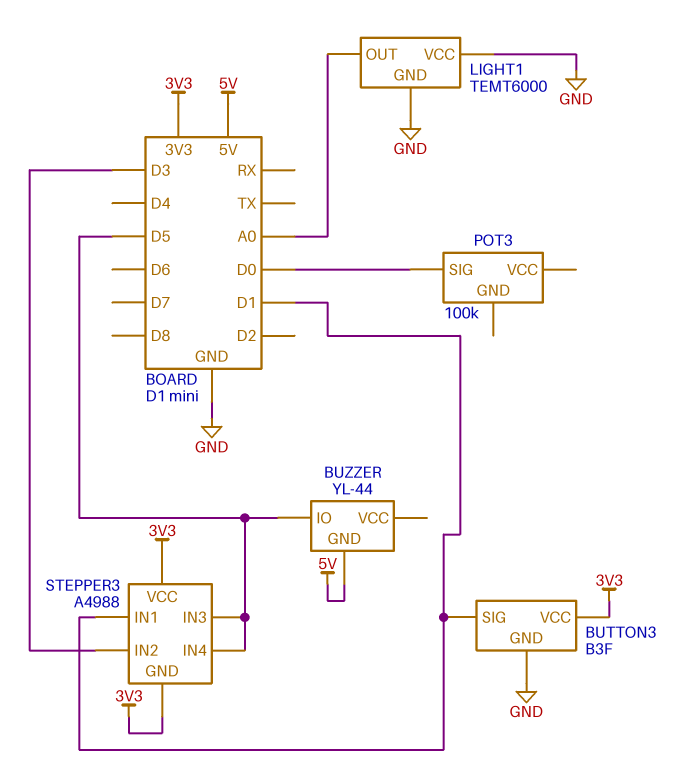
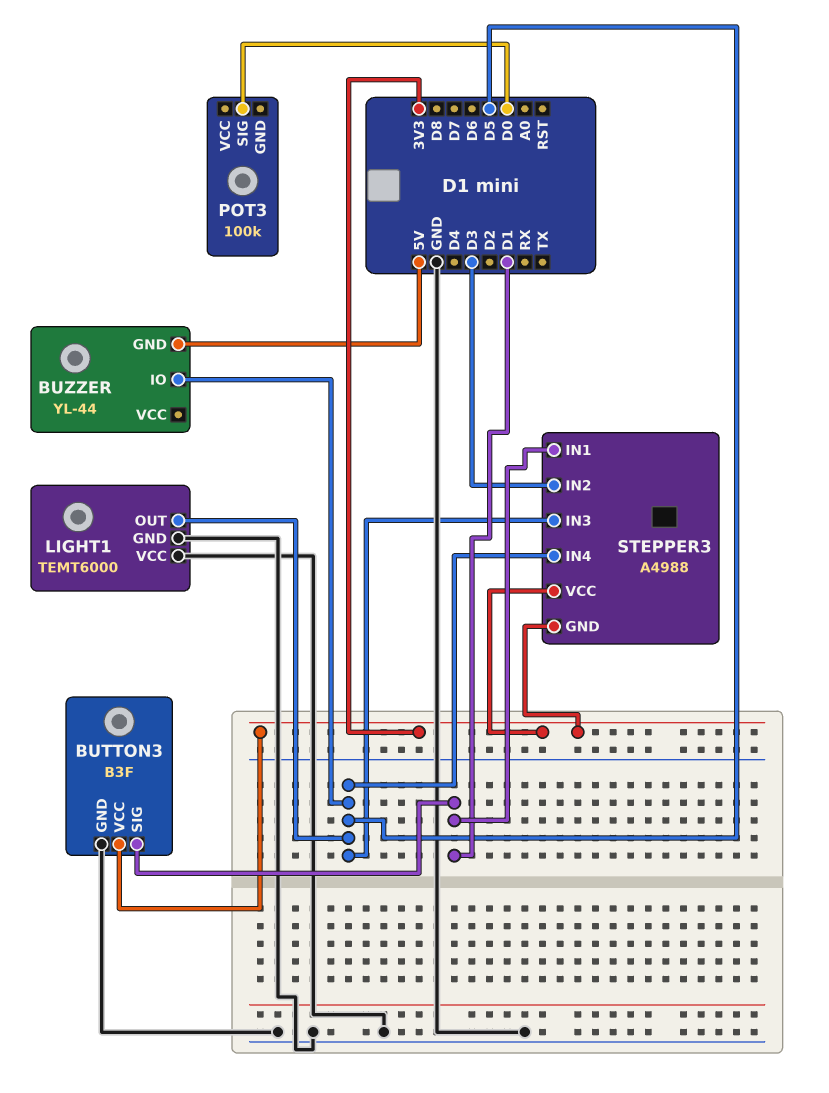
LIGHT1 pin OUT: A0 -> D5

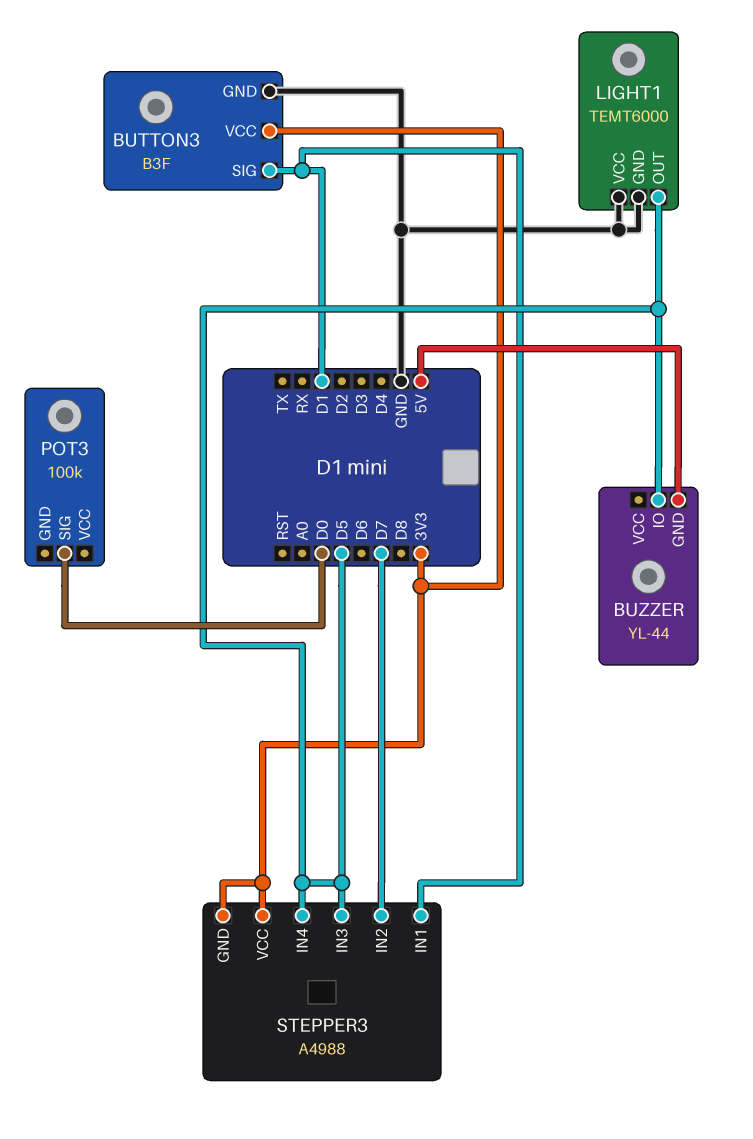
STEPPER3 pin IN2: D3 -> D7

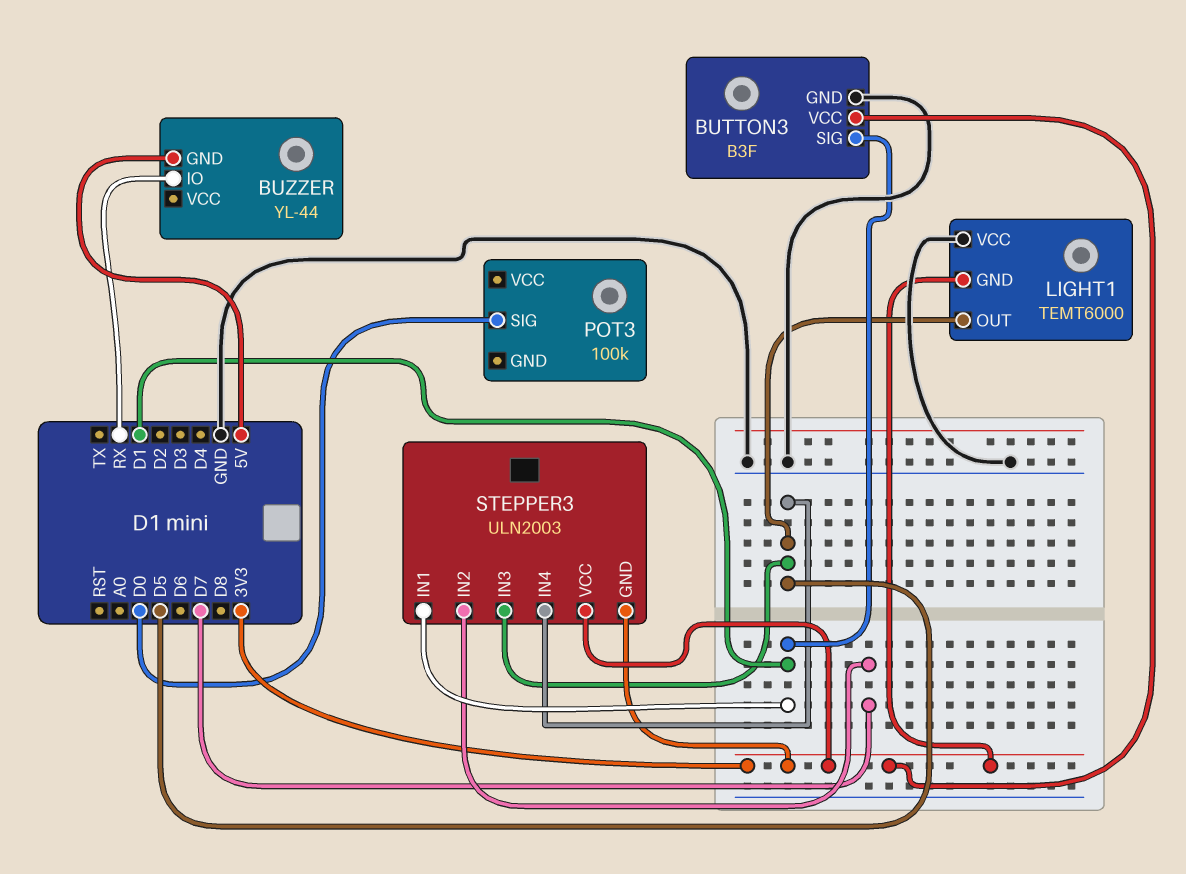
BUZZER pin IO: D5 -> RX
LIGHT1 pin GND: GND -> 3V3
STEPPER3: A4988 -> ULN2003

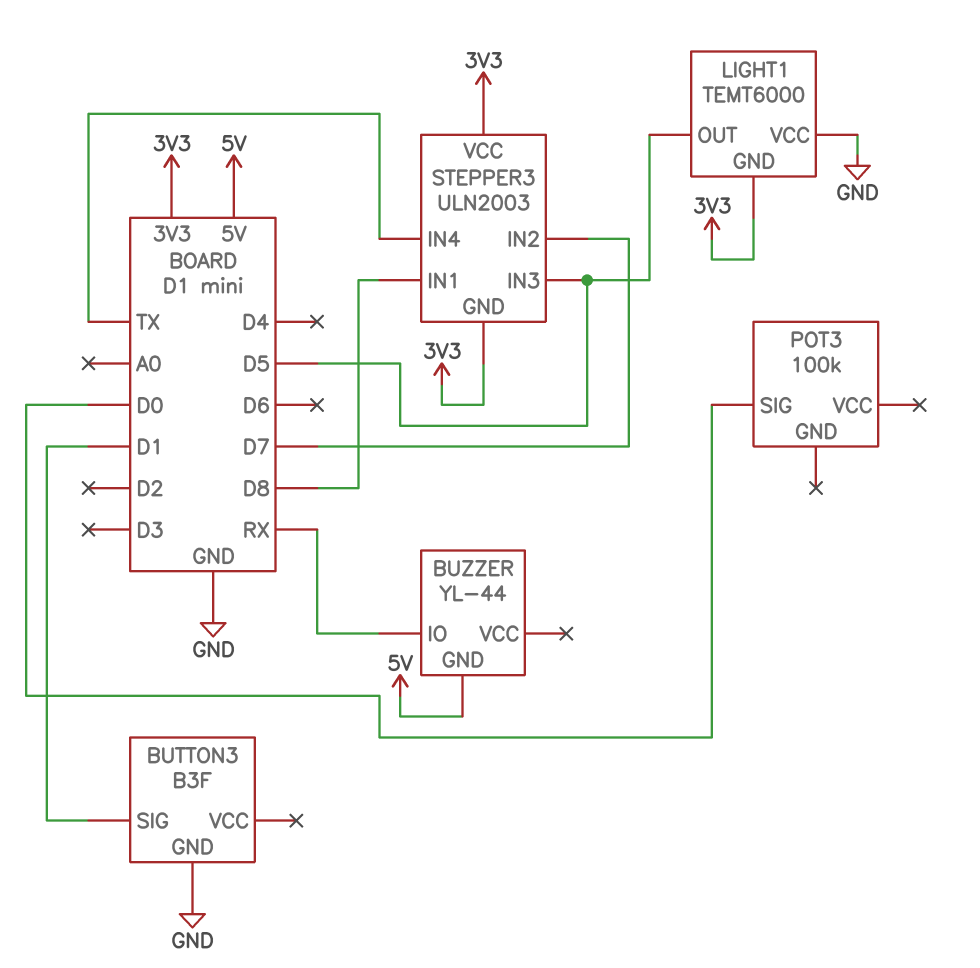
BUTTON3 pin VCC: 3V3 -> none
STEPPER3 pin IN1: D1 -> D8
STEPPER3 pin IN4: D5 -> TX

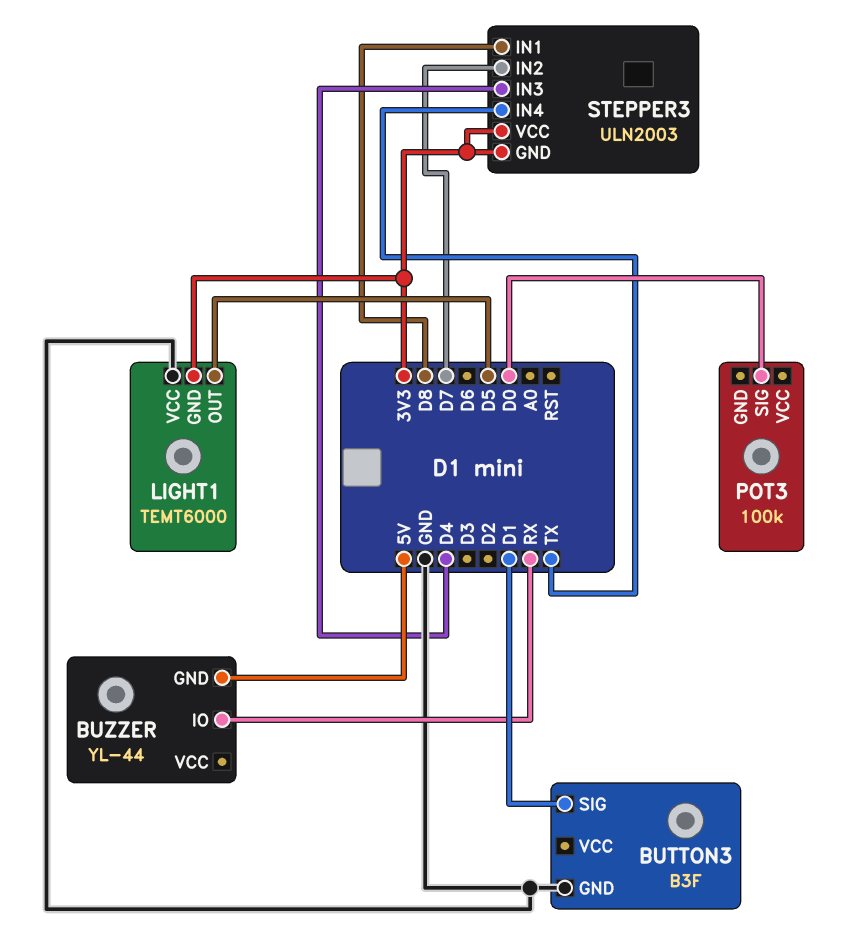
STEPPER3 pin IN3: D5 -> D4

